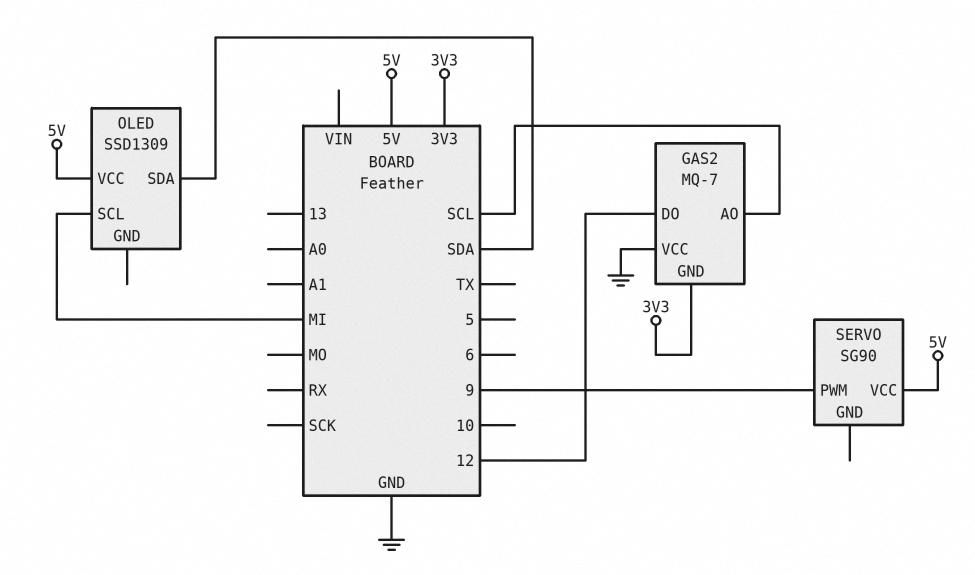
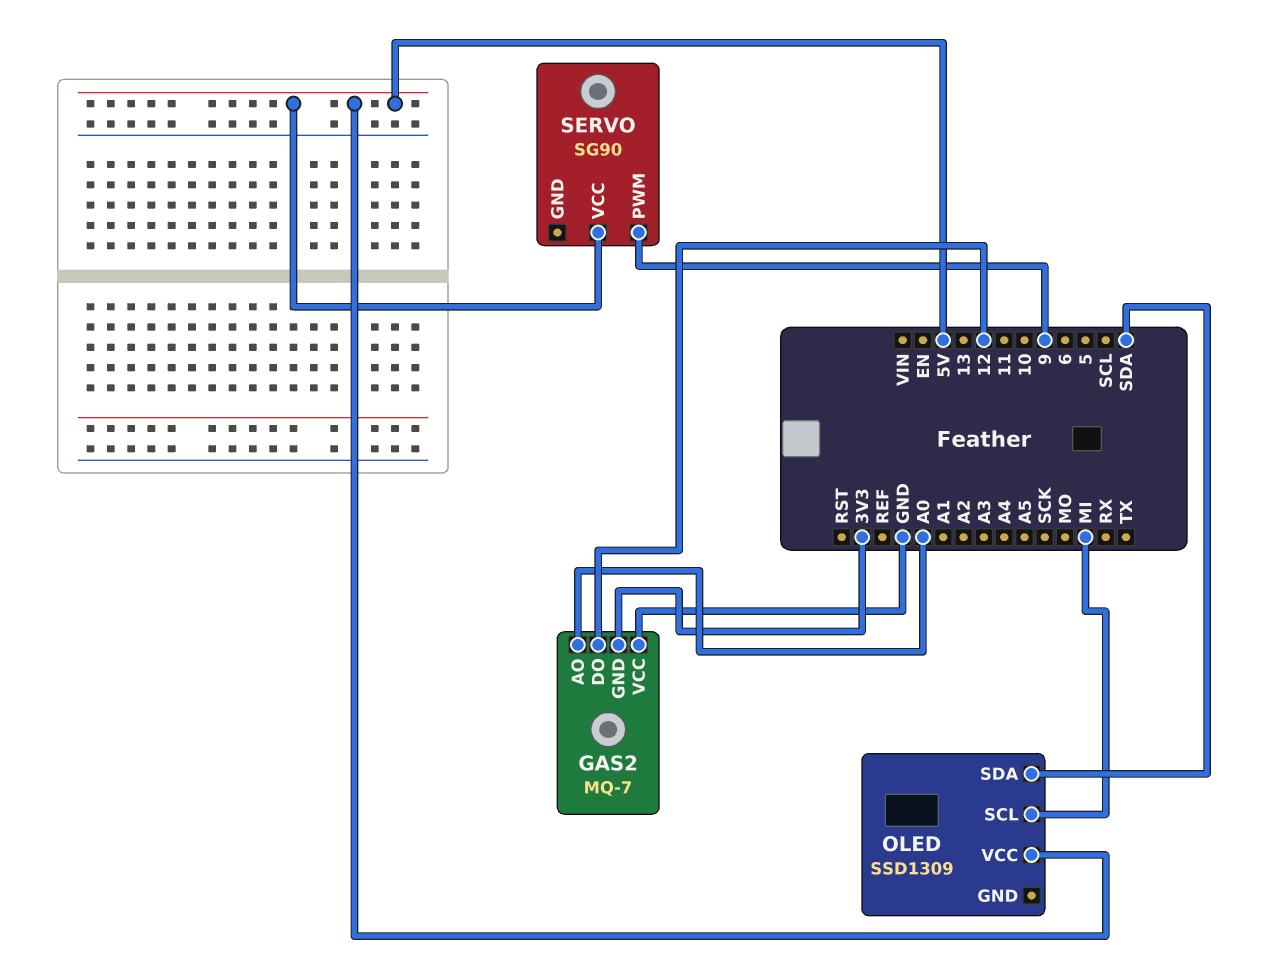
GAS2 pin AO: SCL -> A0

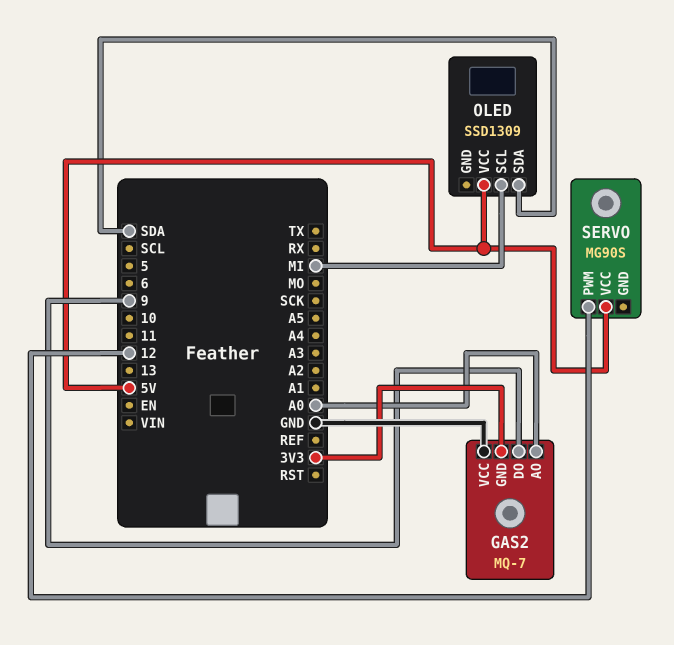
GAS2 pin DO: 12 -> 9
SERVO: SG90 -> MG90S
SERVO pin PWM: 9 -> 12

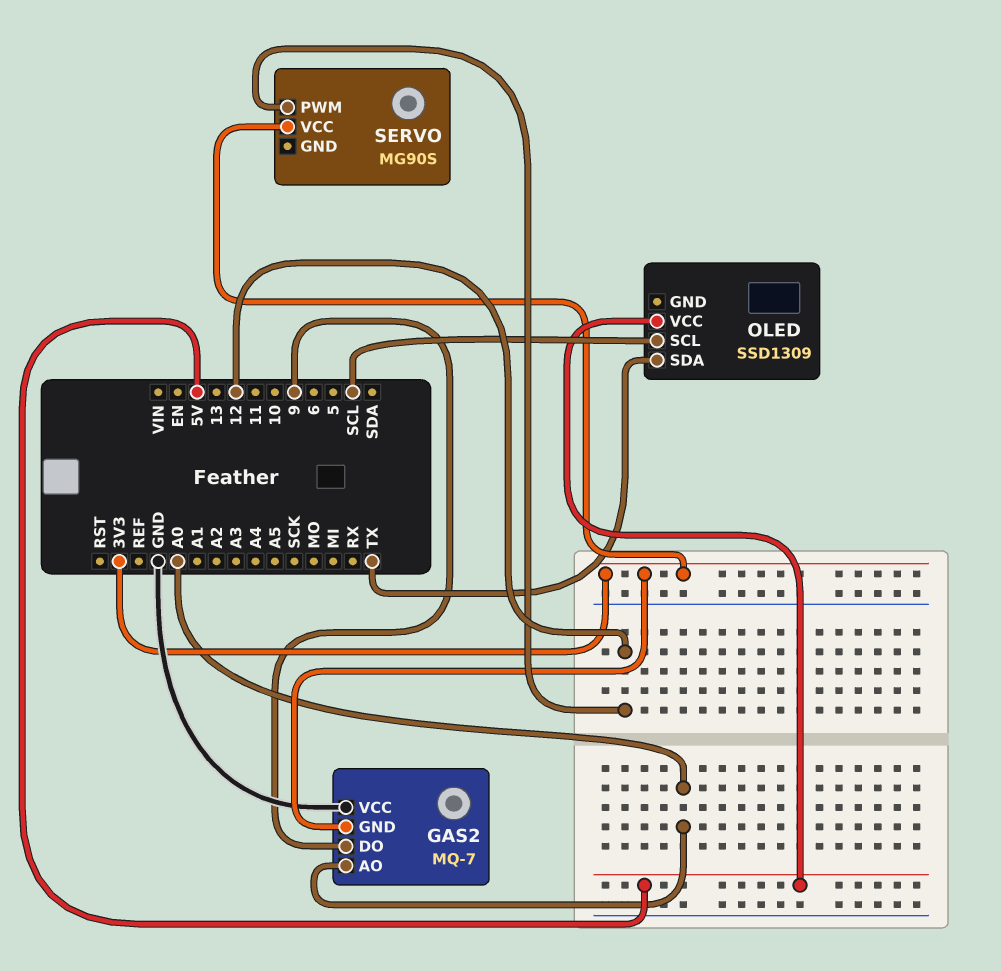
OLED pin SCL: MI -> SCL
OLED pin SDA: SDA -> TX
SERVO pin VCC: 5V -> 3V3

